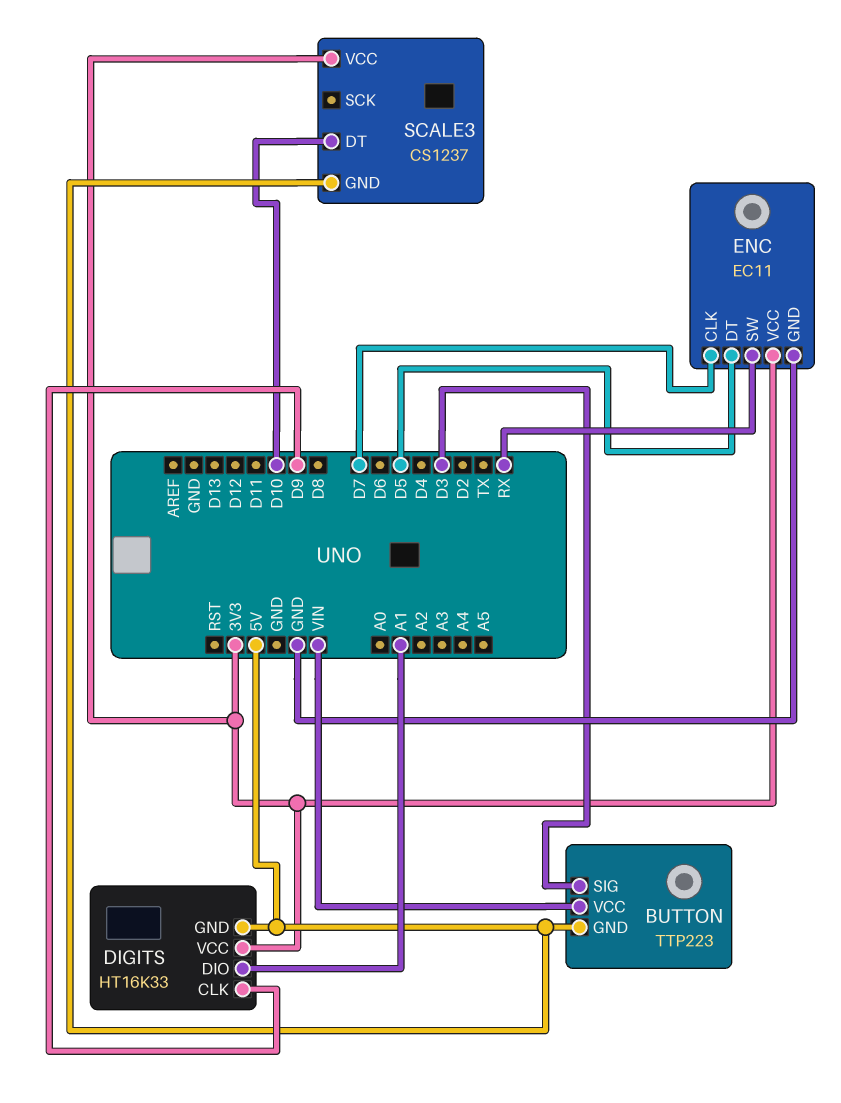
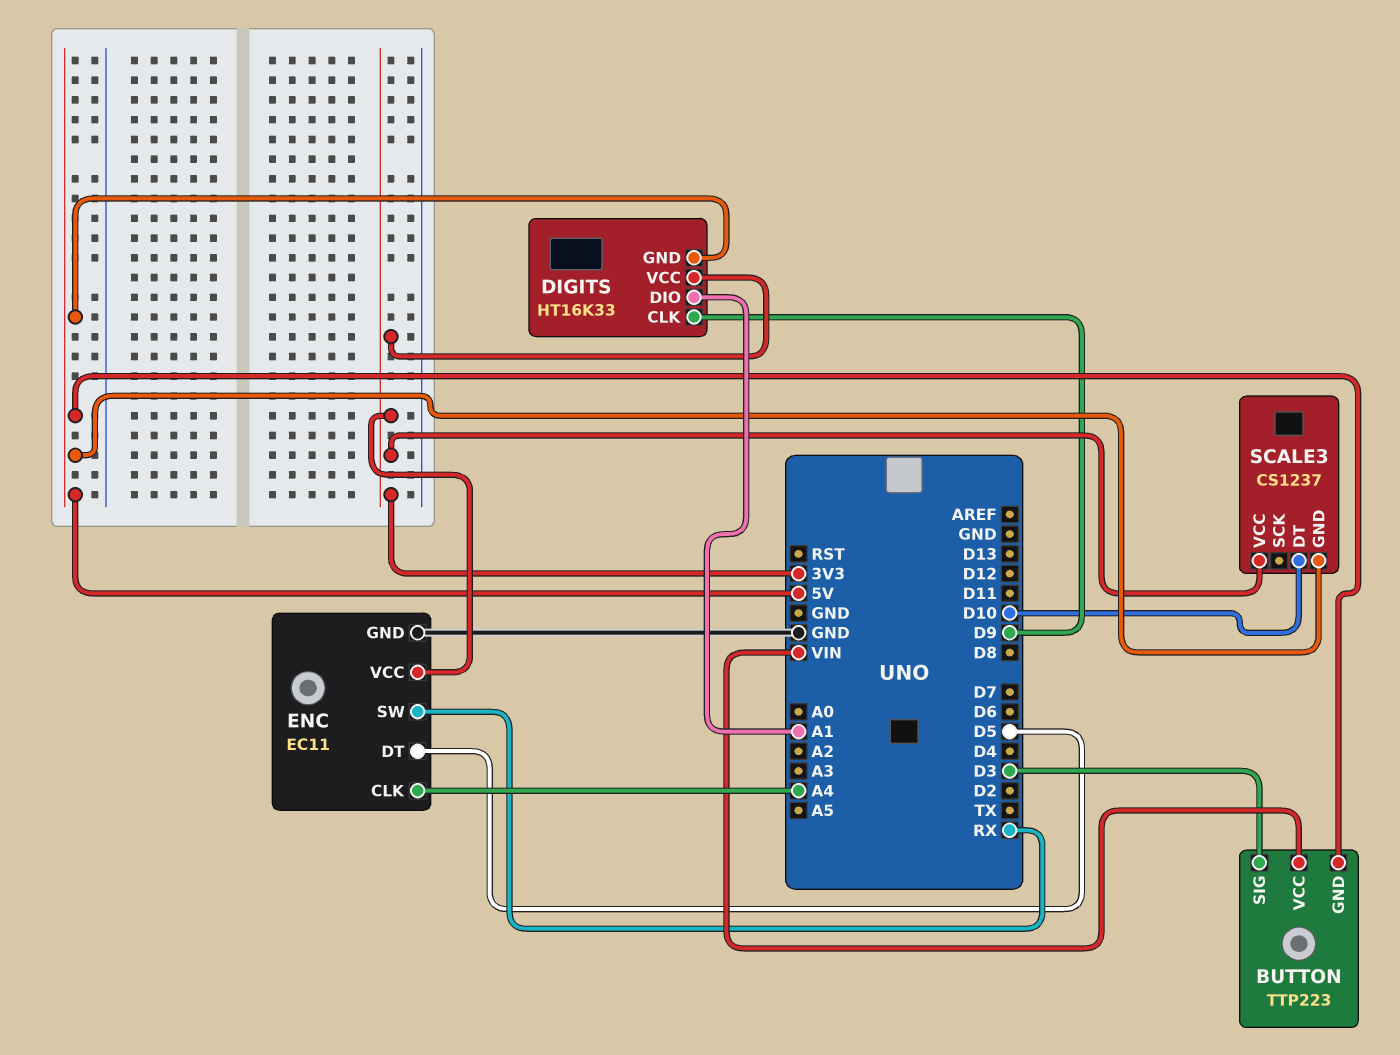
ENC pin CLK: D7 -> A4

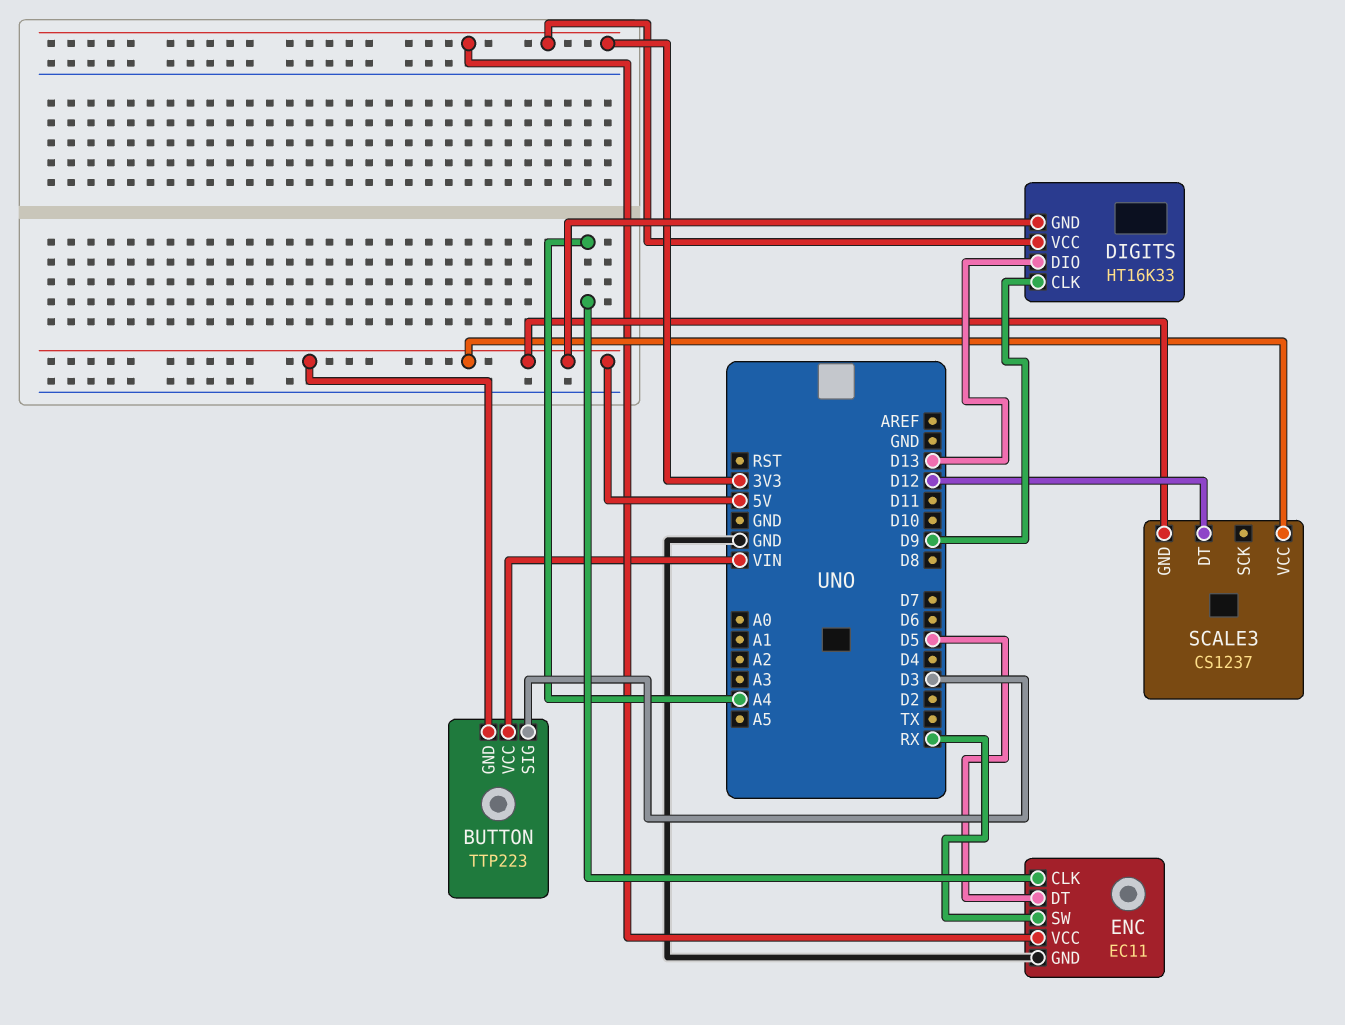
DIGITS pin DIO: A1 -> D13
SCALE3 pin DT: D10 -> D12
SCALE3 pin VCC: 3V3 -> 5V

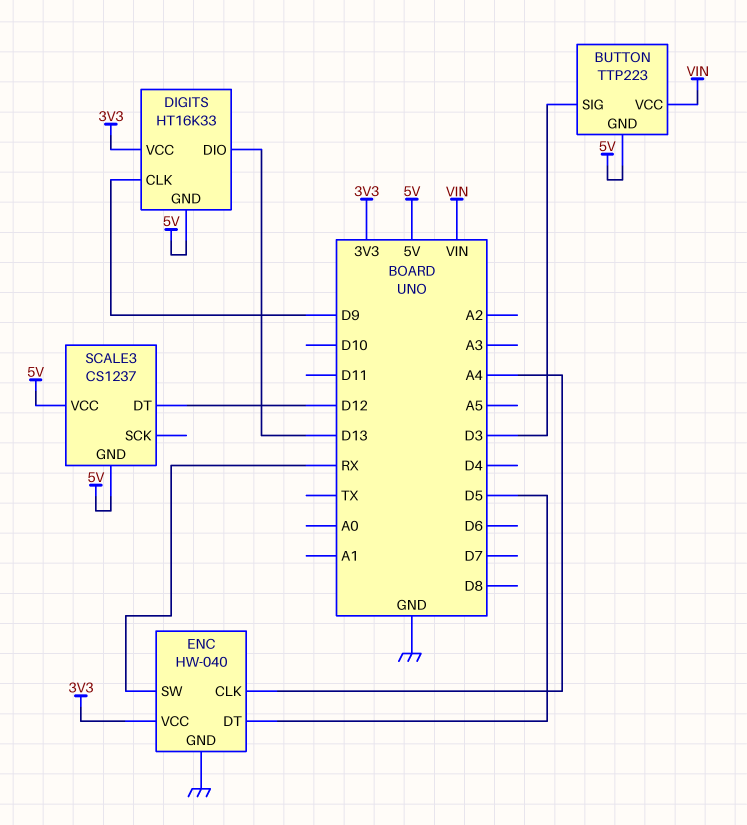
ENC: EC11 -> HW-040

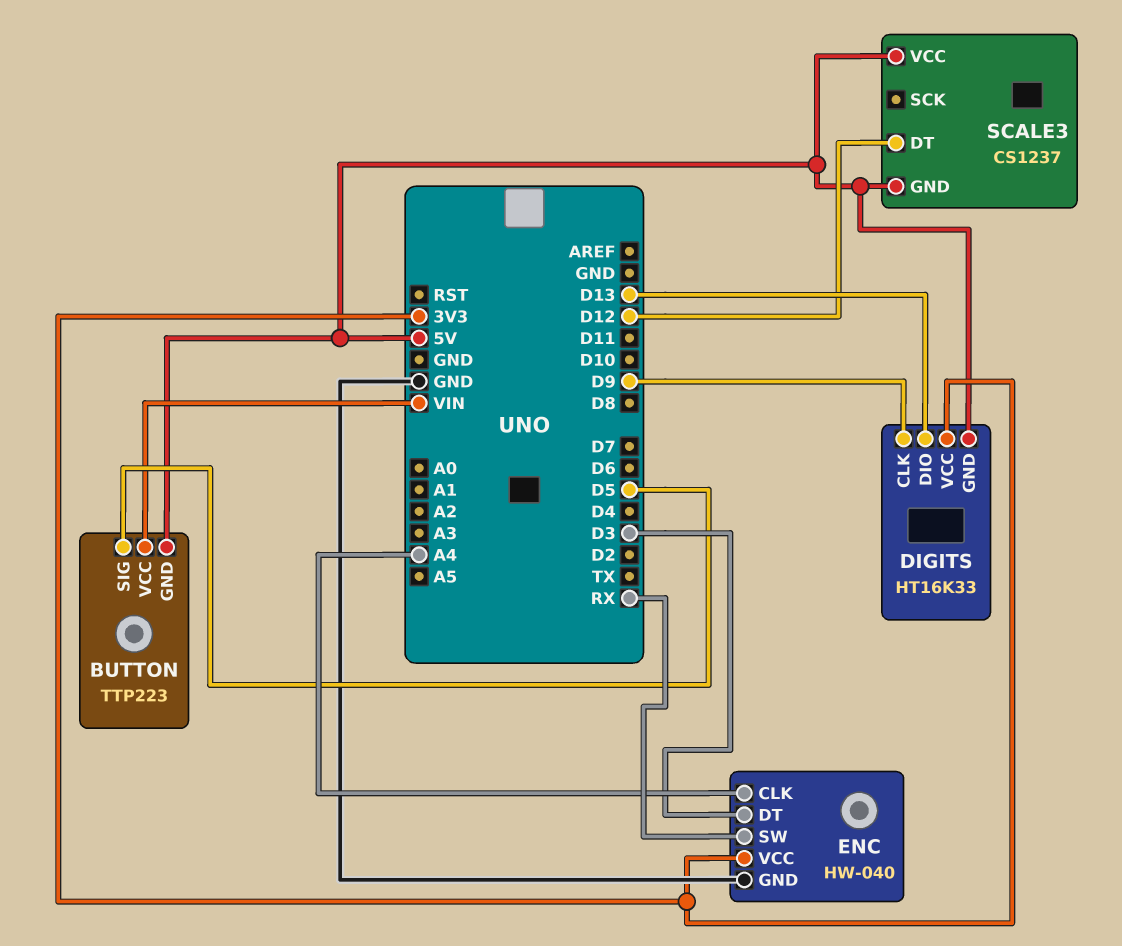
BUTTON pin SIG: D3 -> D5
ENC pin DT: D5 -> D3

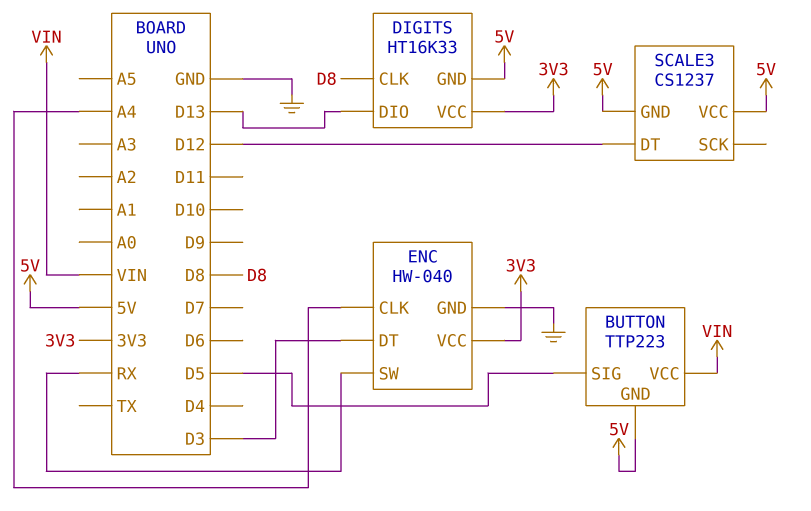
DIGITS pin CLK: D9 -> D8

